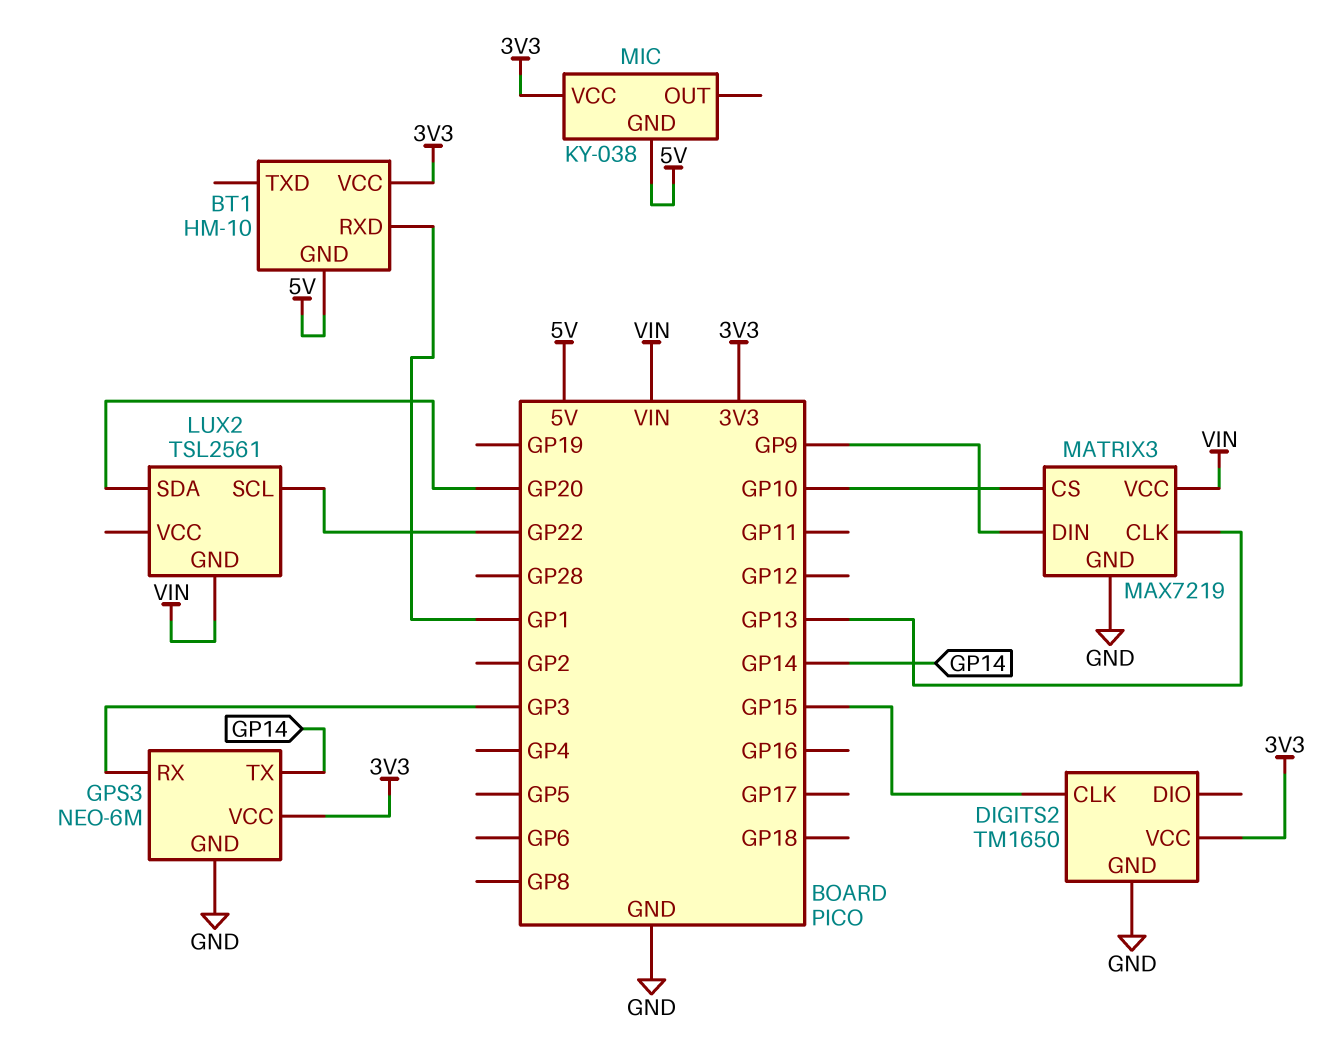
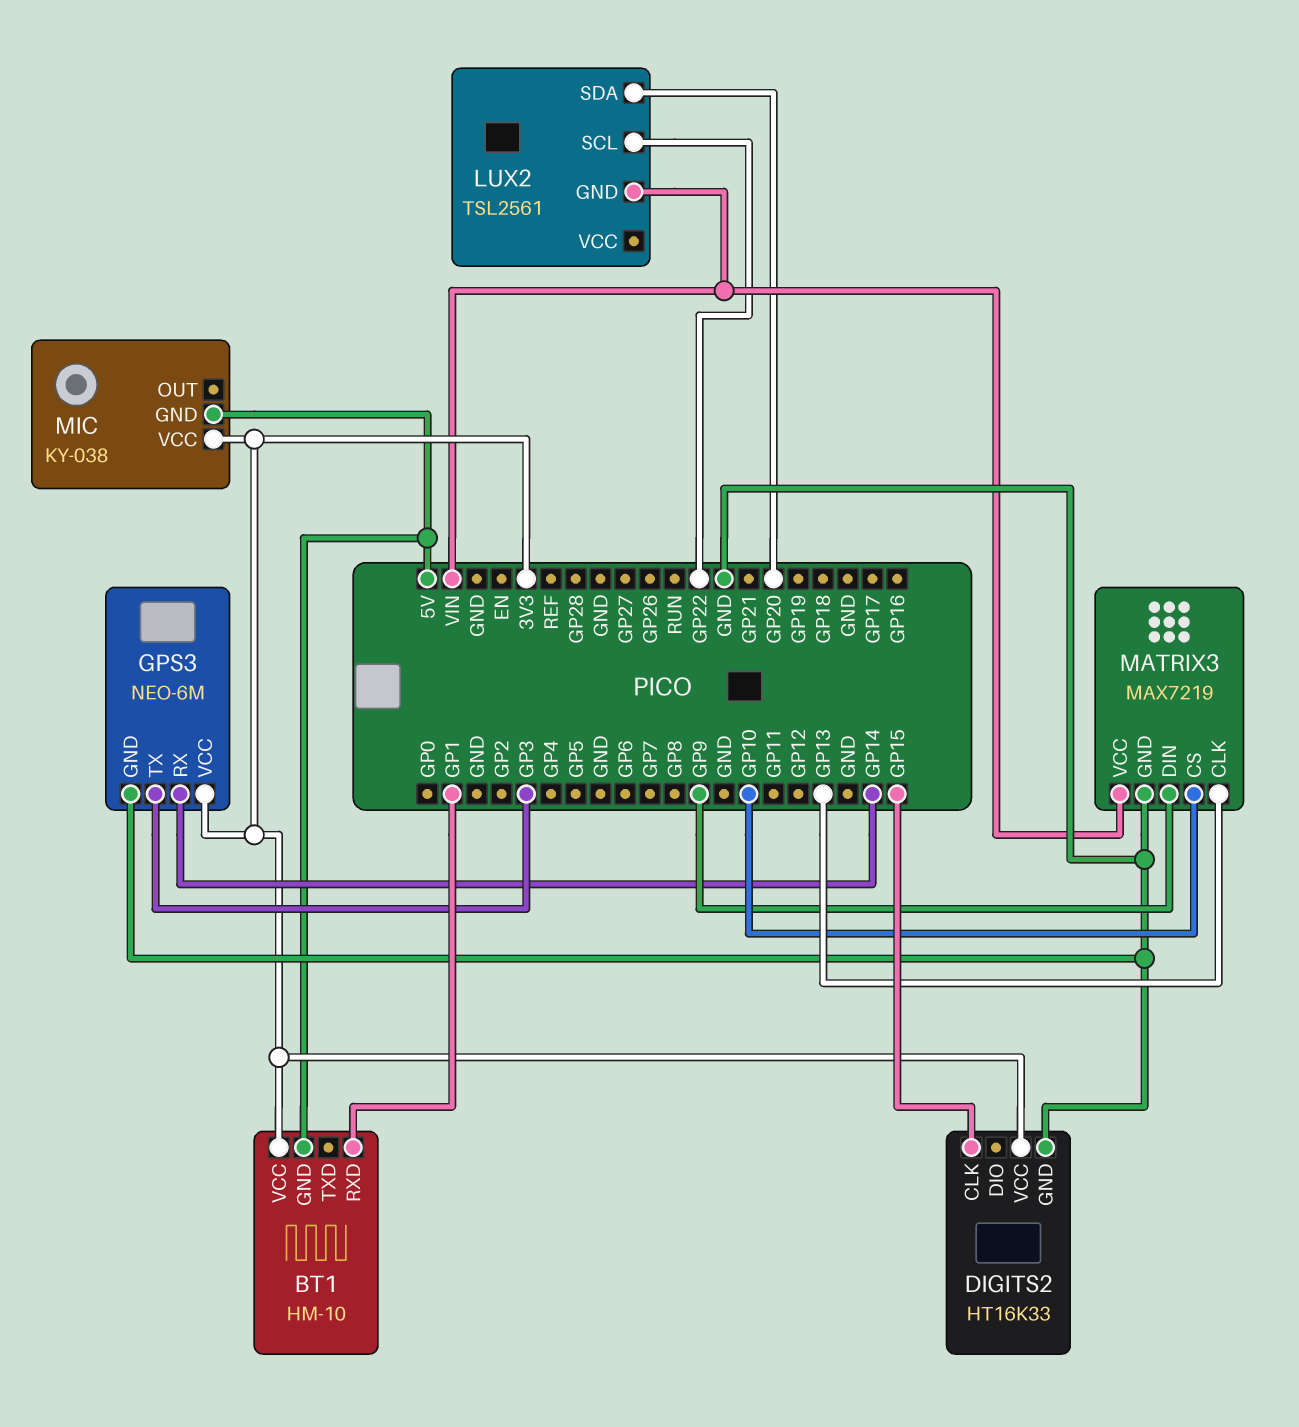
DIGITS2: TM1650 -> HT16K33
GPS3 pin RX: GP3 -> GP14
GPS3 pin TX: GP14 -> GP3

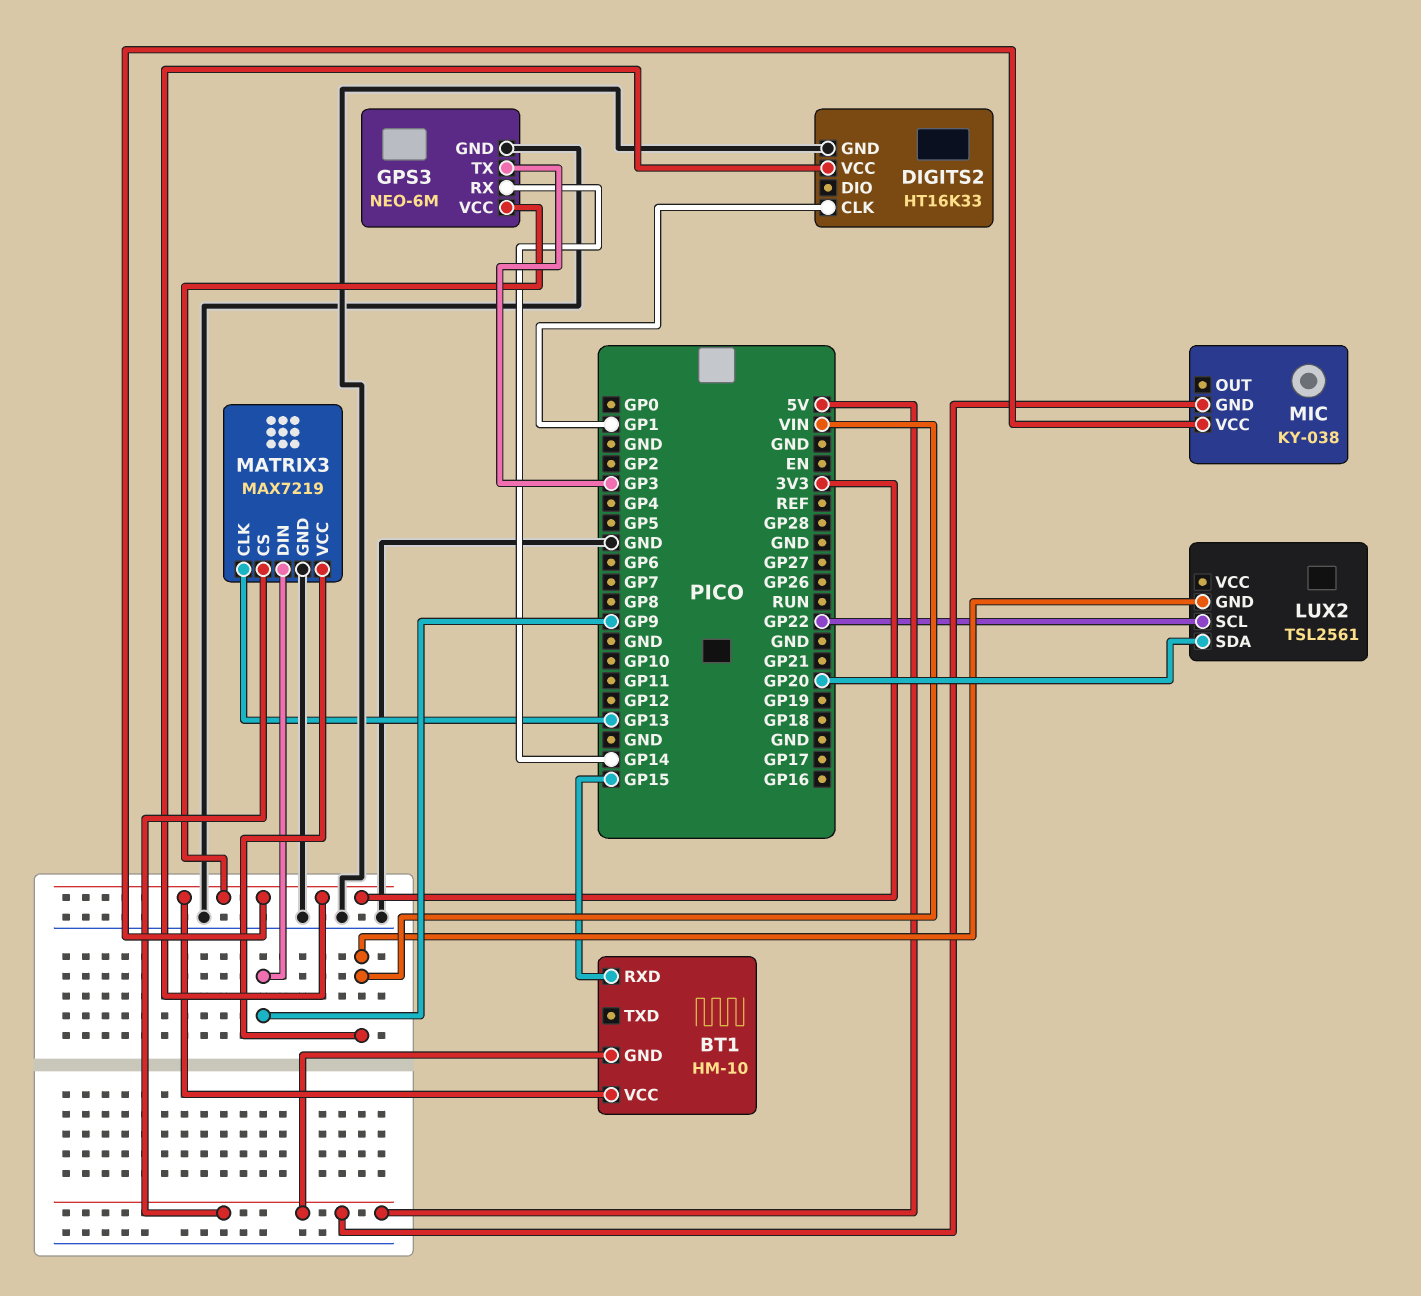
BT1 pin RXD: GP1 -> GP15
DIGITS2 pin CLK: GP15 -> GP1
MATRIX3 pin CS: GP10 -> 5V

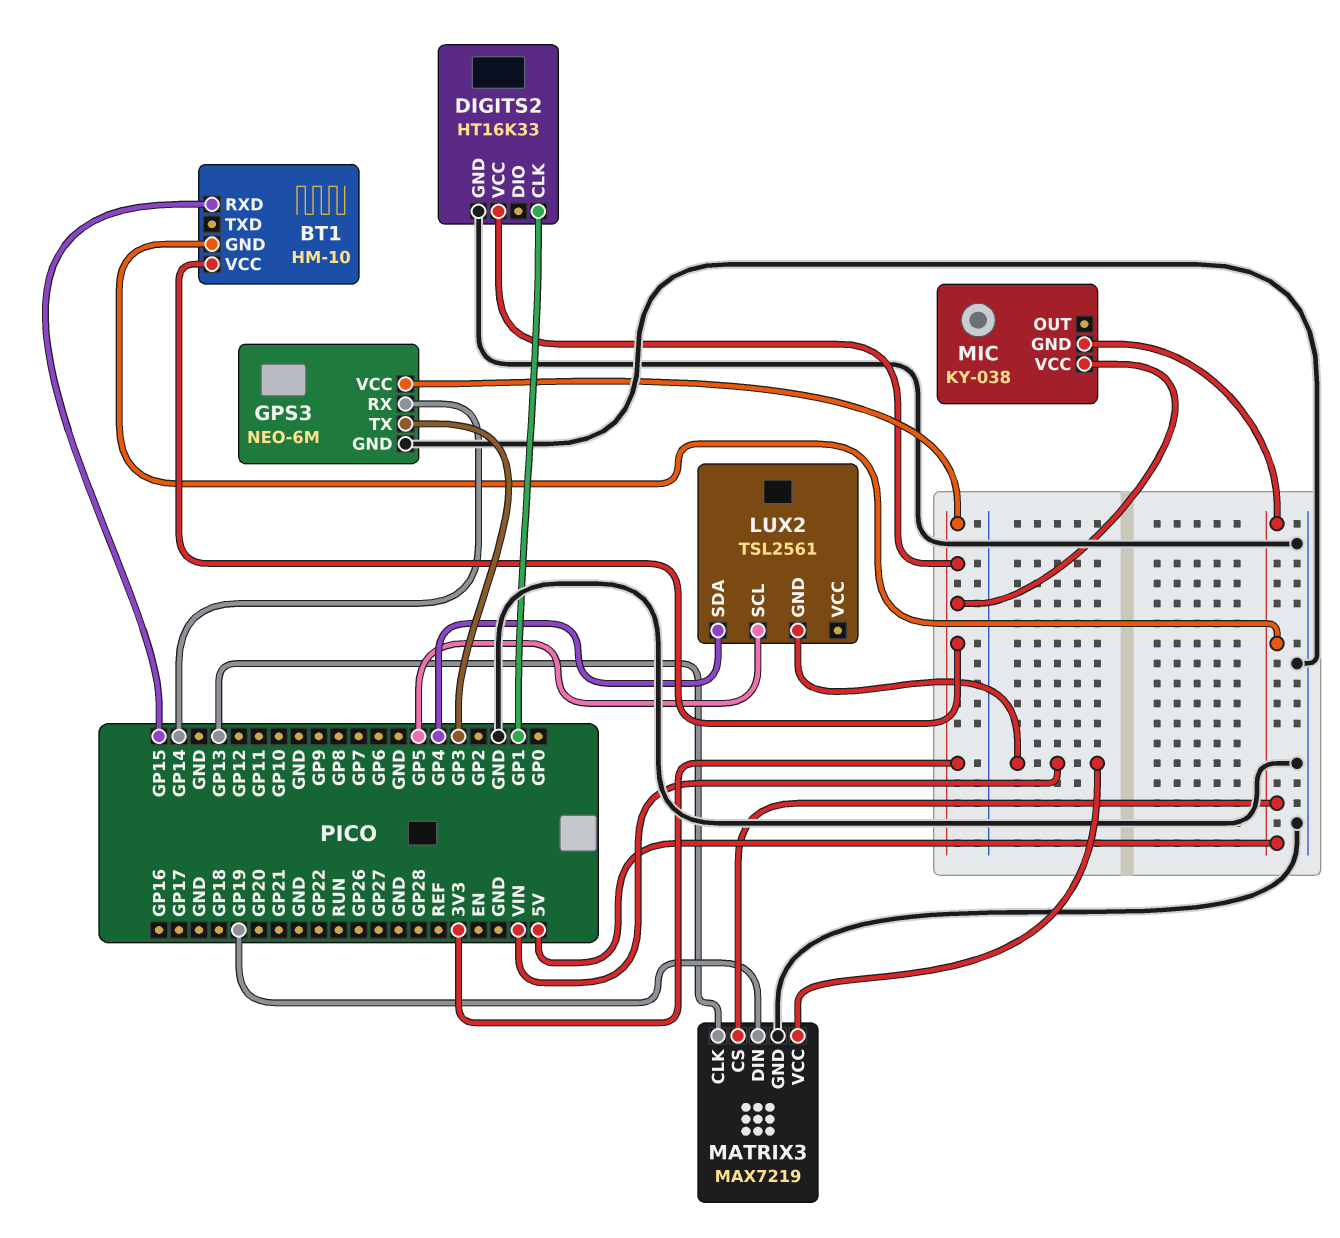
LUX2 pin SCL: GP22 -> GP5
LUX2 pin SDA: GP20 -> GP4
MATRIX3 pin DIN: GP9 -> GP19

